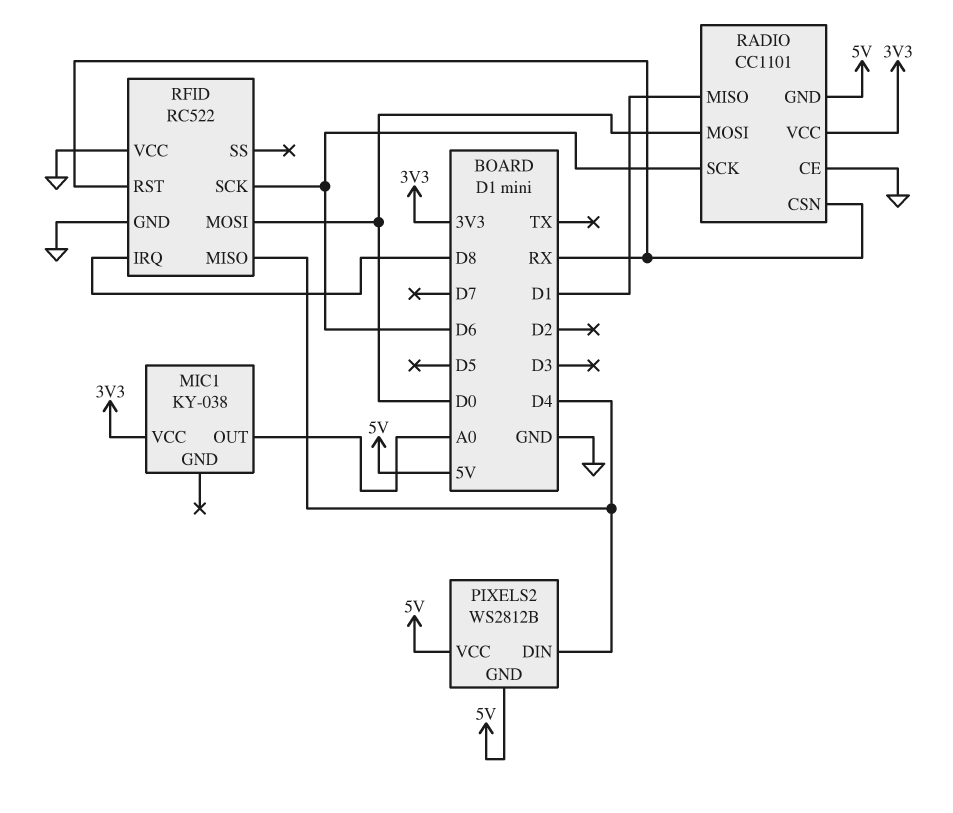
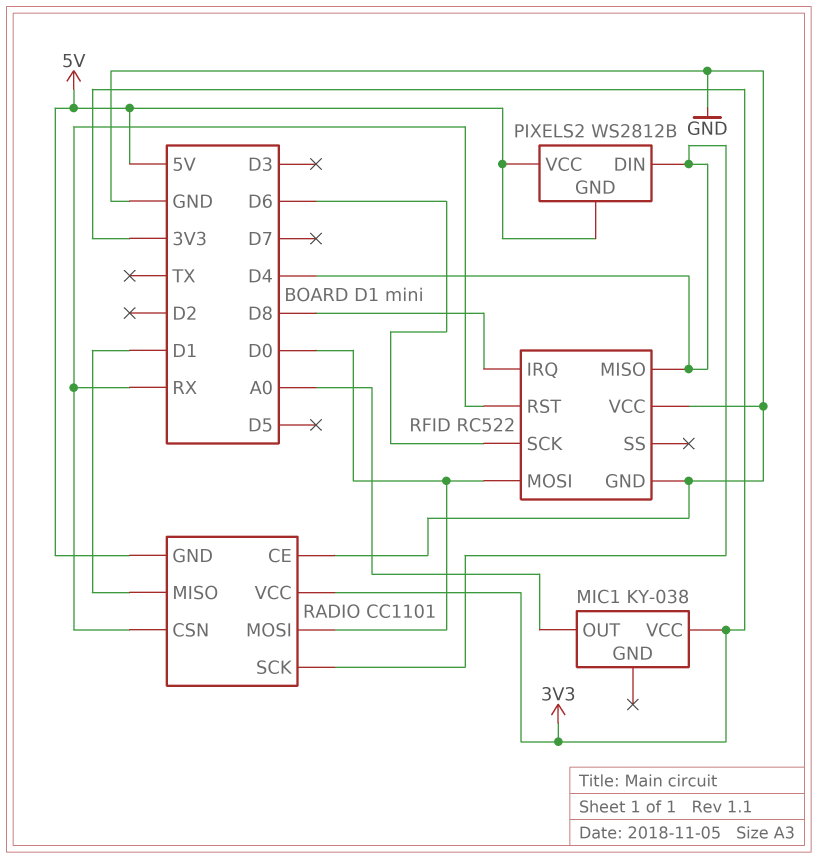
RADIO pin SCK: D6 -> D4

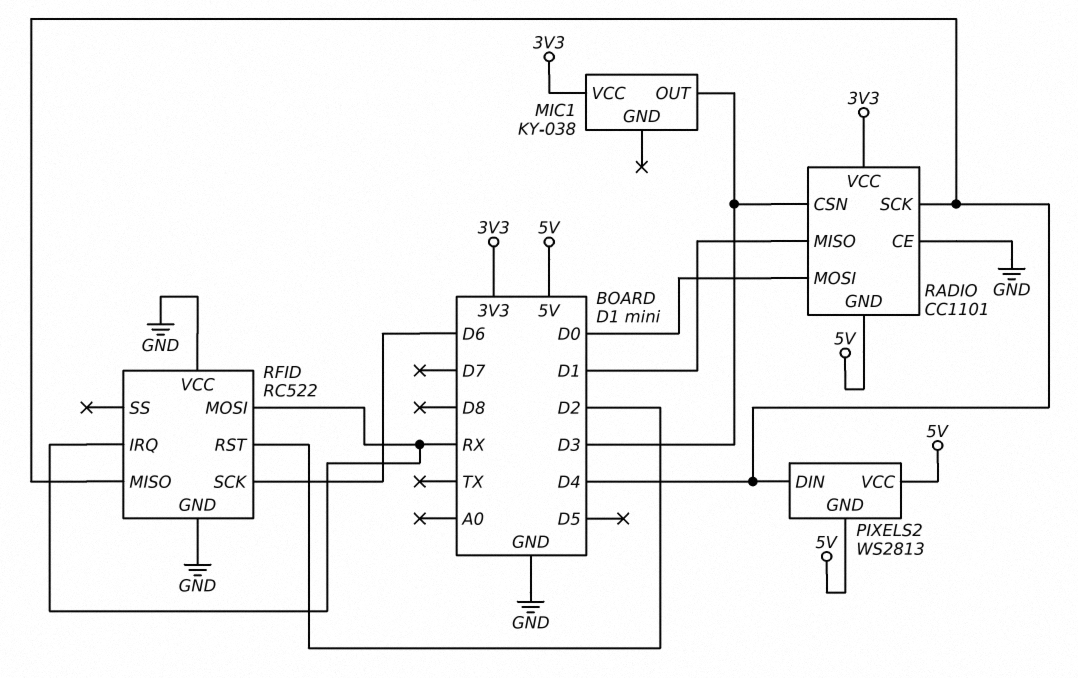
MIC1 pin OUT: A0 -> D3
PIXELS2: WS2812B -> WS2813
RADIO pin CSN: RX -> D3
RFID pin IRQ: D8 -> RX
RFID pin MOSI: D0 -> RX
RFID pin RST: RX -> D2

